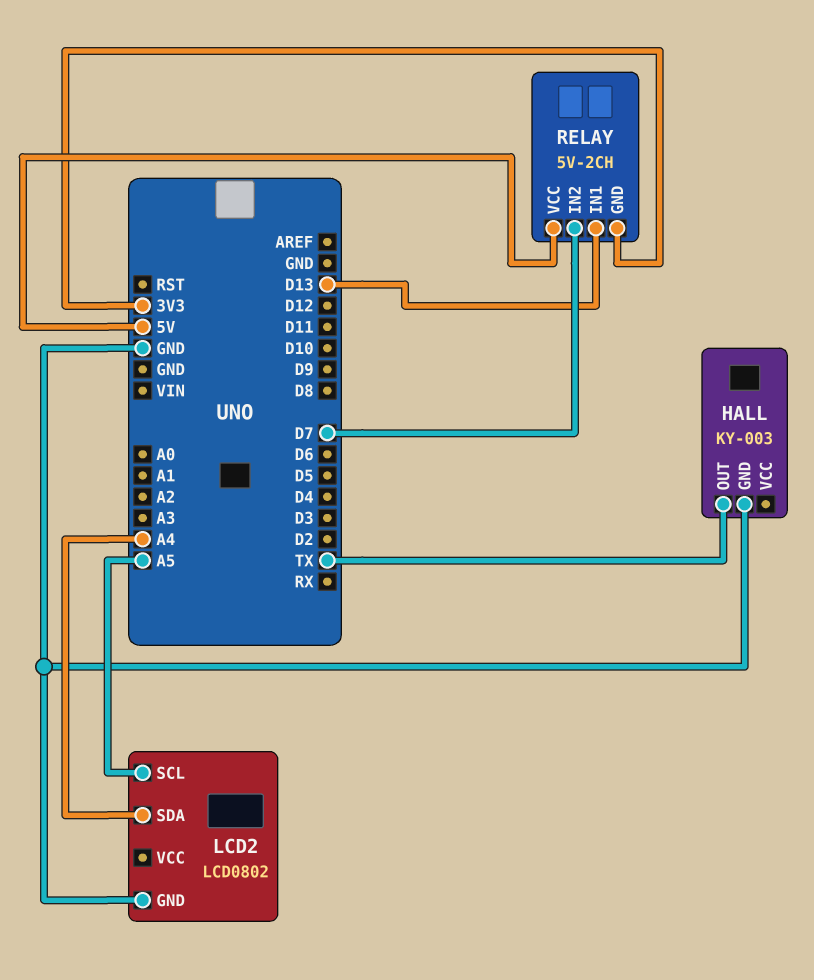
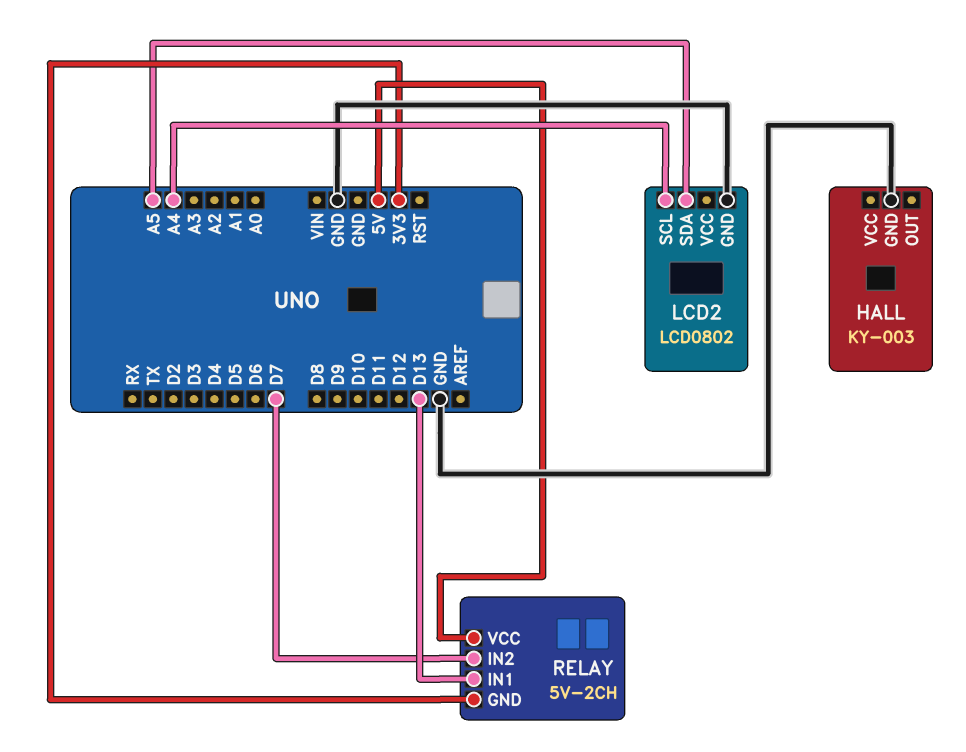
HALL pin OUT: TX -> none
LCD2 pin SCL: A5 -> A4
LCD2 pin SDA: A4 -> A5

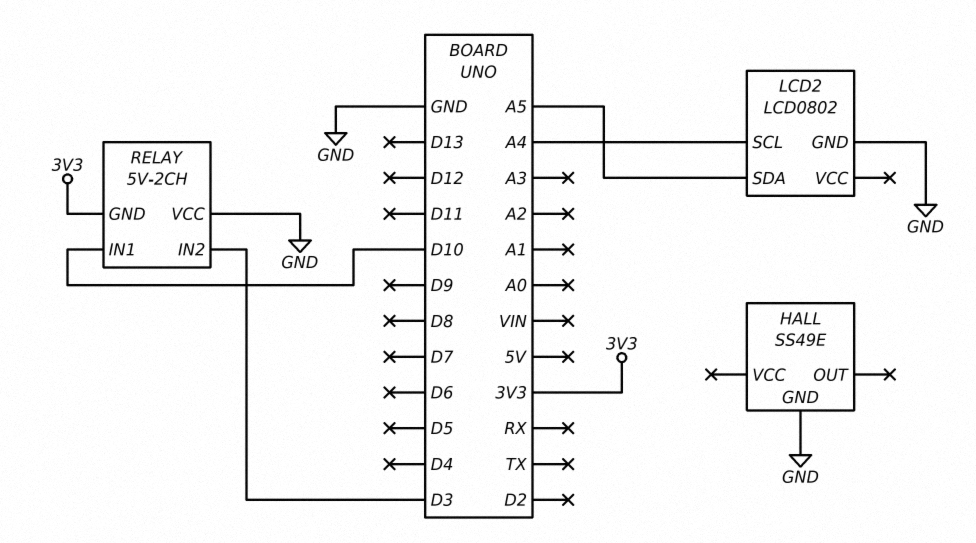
HALL: KY-003 -> SS49E
RELAY pin IN1: D13 -> D10
RELAY pin IN2: D7 -> D3
RELAY pin VCC: 5V -> GND

